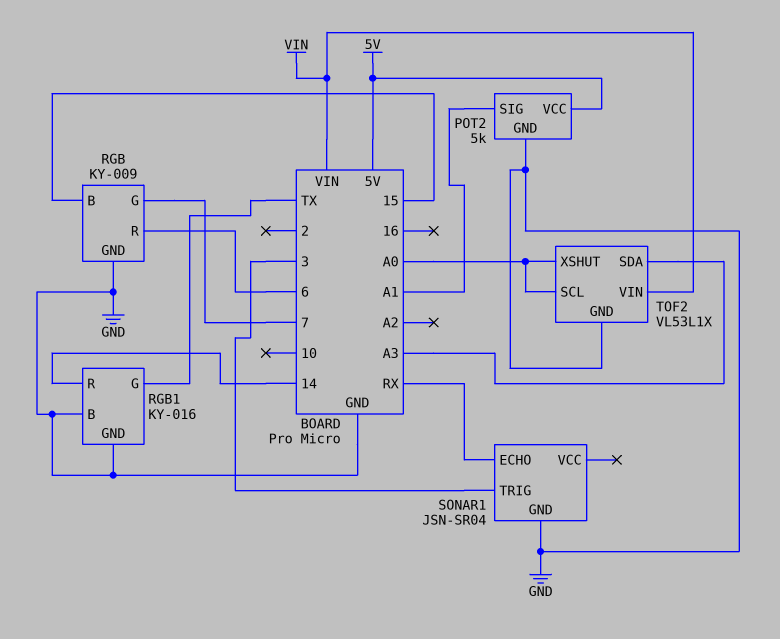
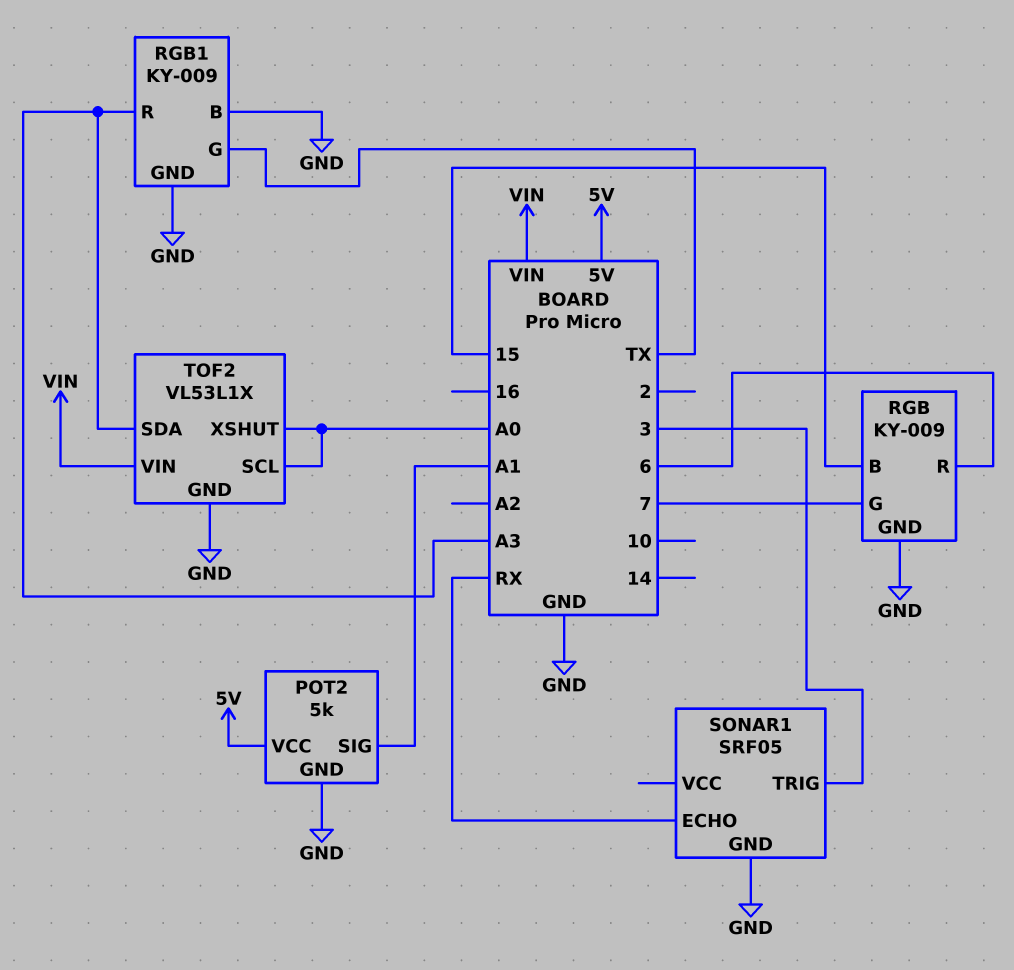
RGB1: KY-016 -> KY-009
RGB1 pin R: 14 -> A3
SONAR1: JSN-SR04 -> SRF05

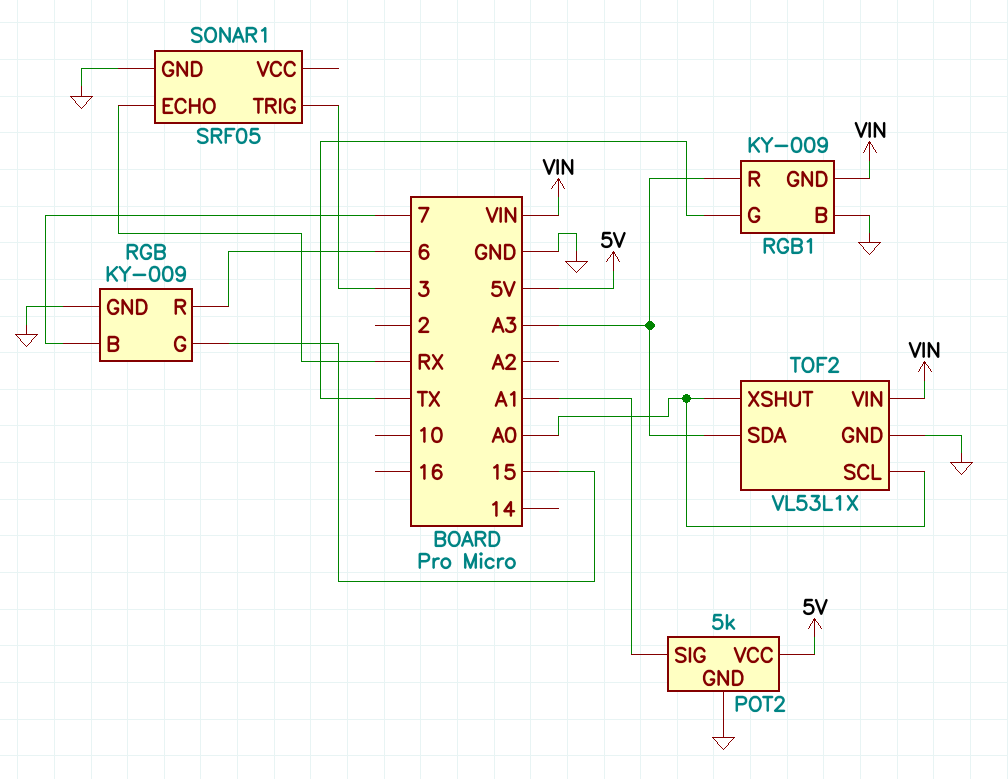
RGB pin B: 15 -> 7
RGB pin G: 7 -> 15
RGB1 pin GND: GND -> VIN

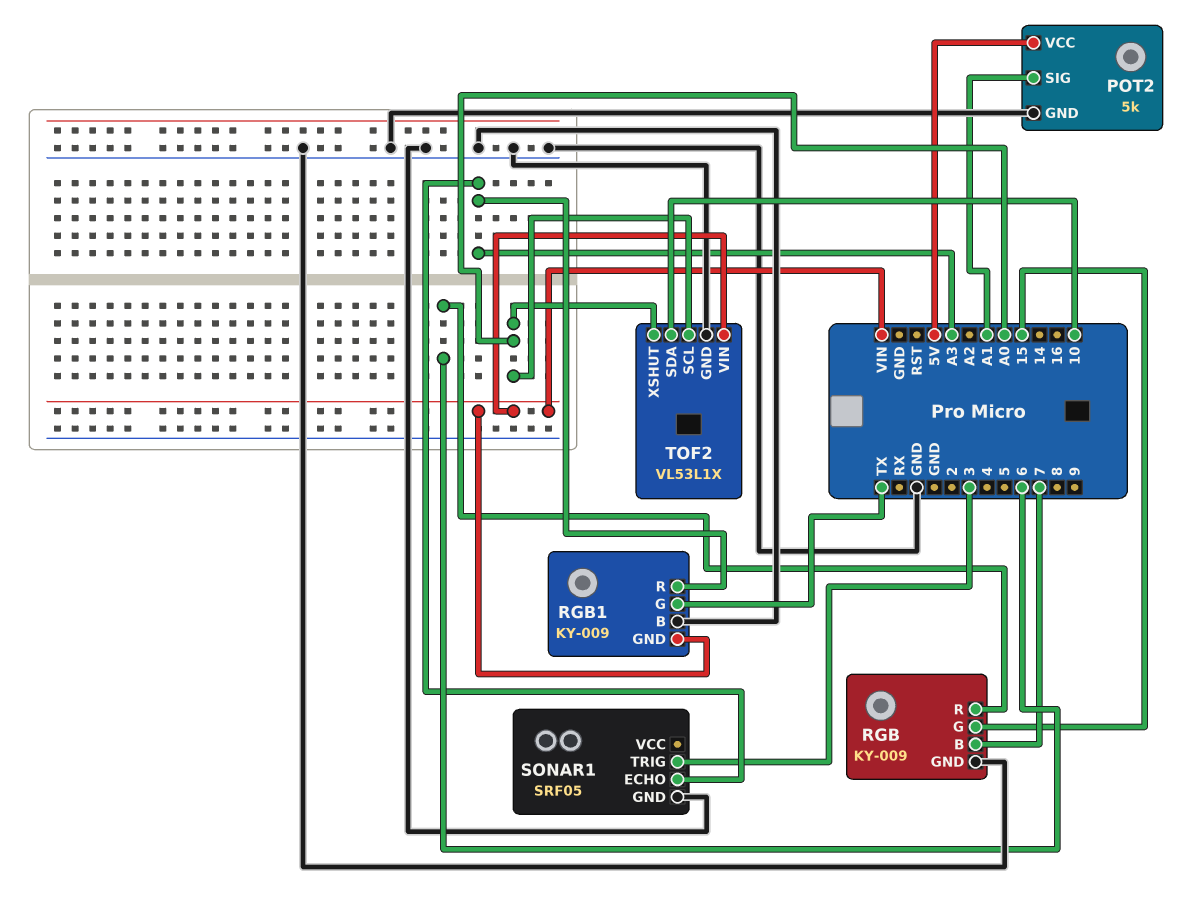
SONAR1 pin ECHO: RX -> A3
TOF2 pin SDA: A3 -> 10

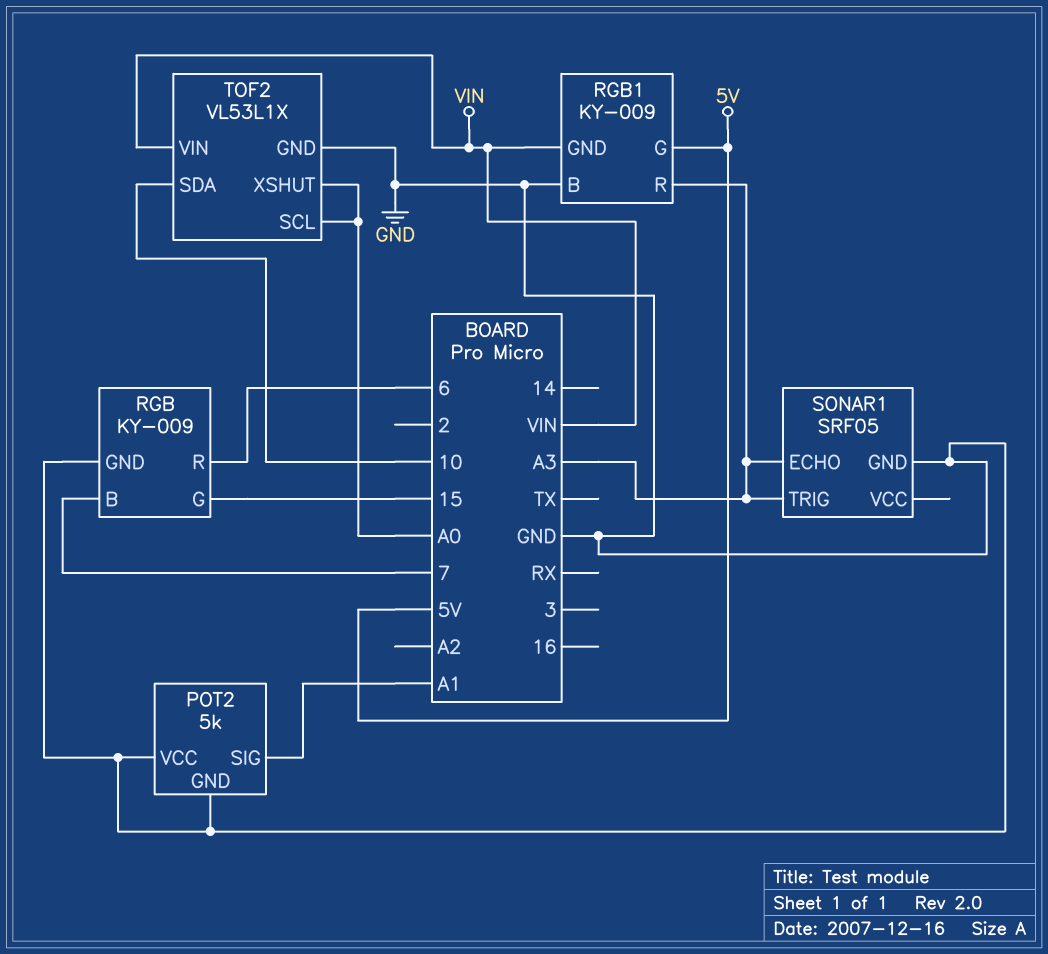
POT2 pin VCC: 5V -> GND
RGB1 pin G: TX -> 5V
SONAR1 pin TRIG: 3 -> A3

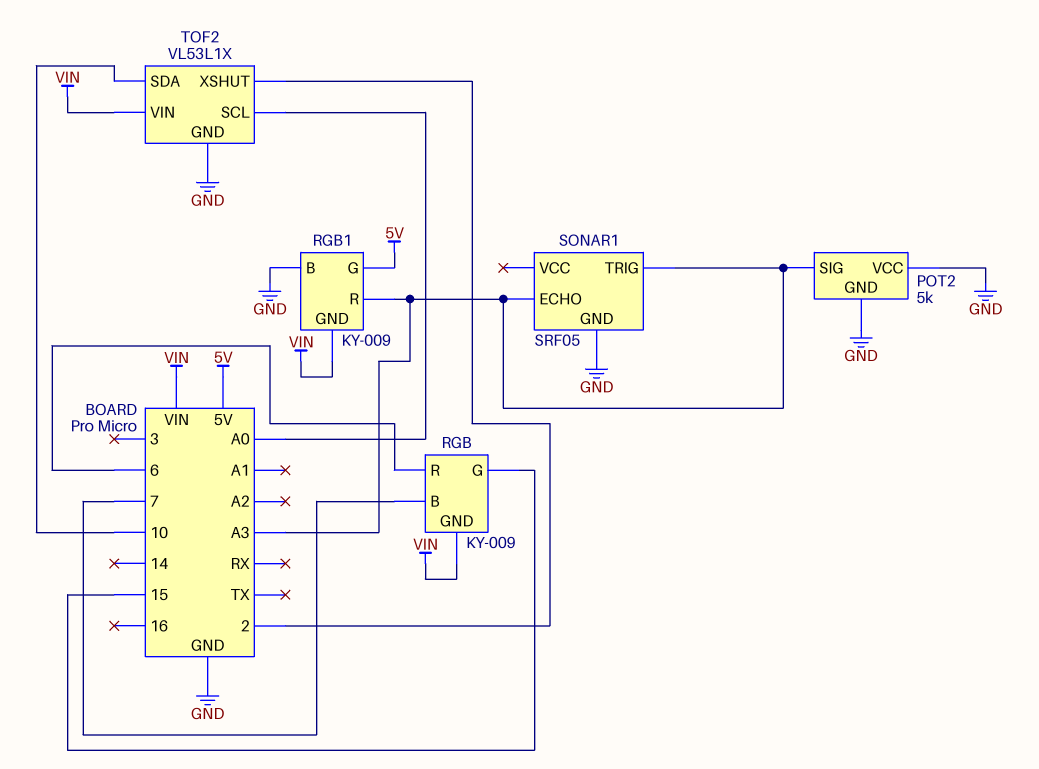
POT2 pin SIG: A1 -> A3
RGB pin GND: GND -> VIN
TOF2 pin XSHUT: A0 -> 2

